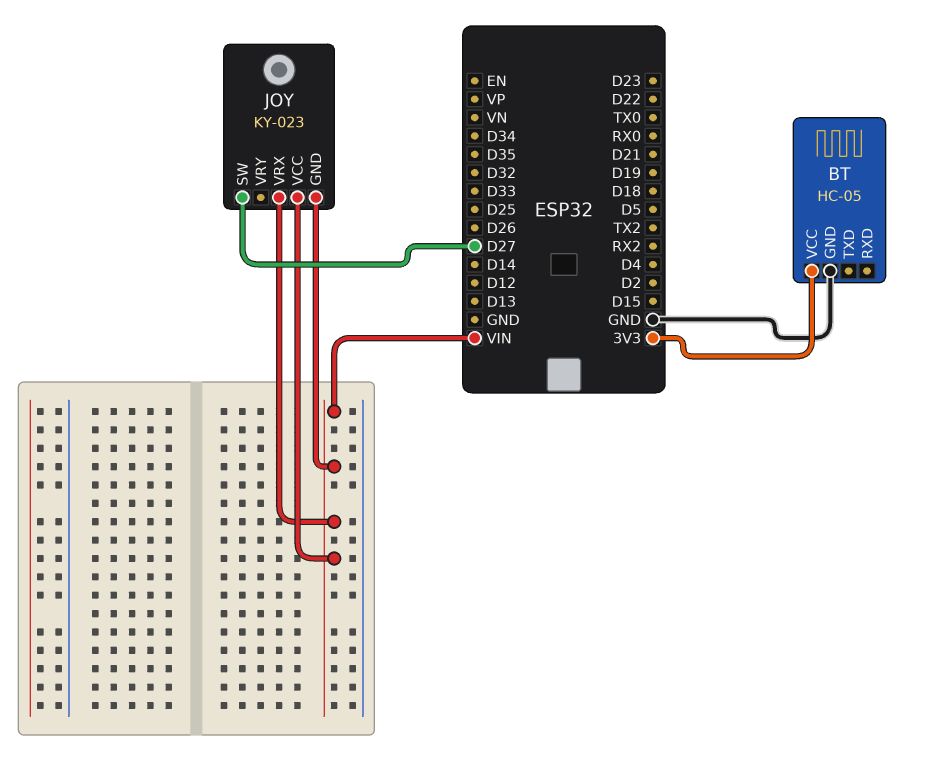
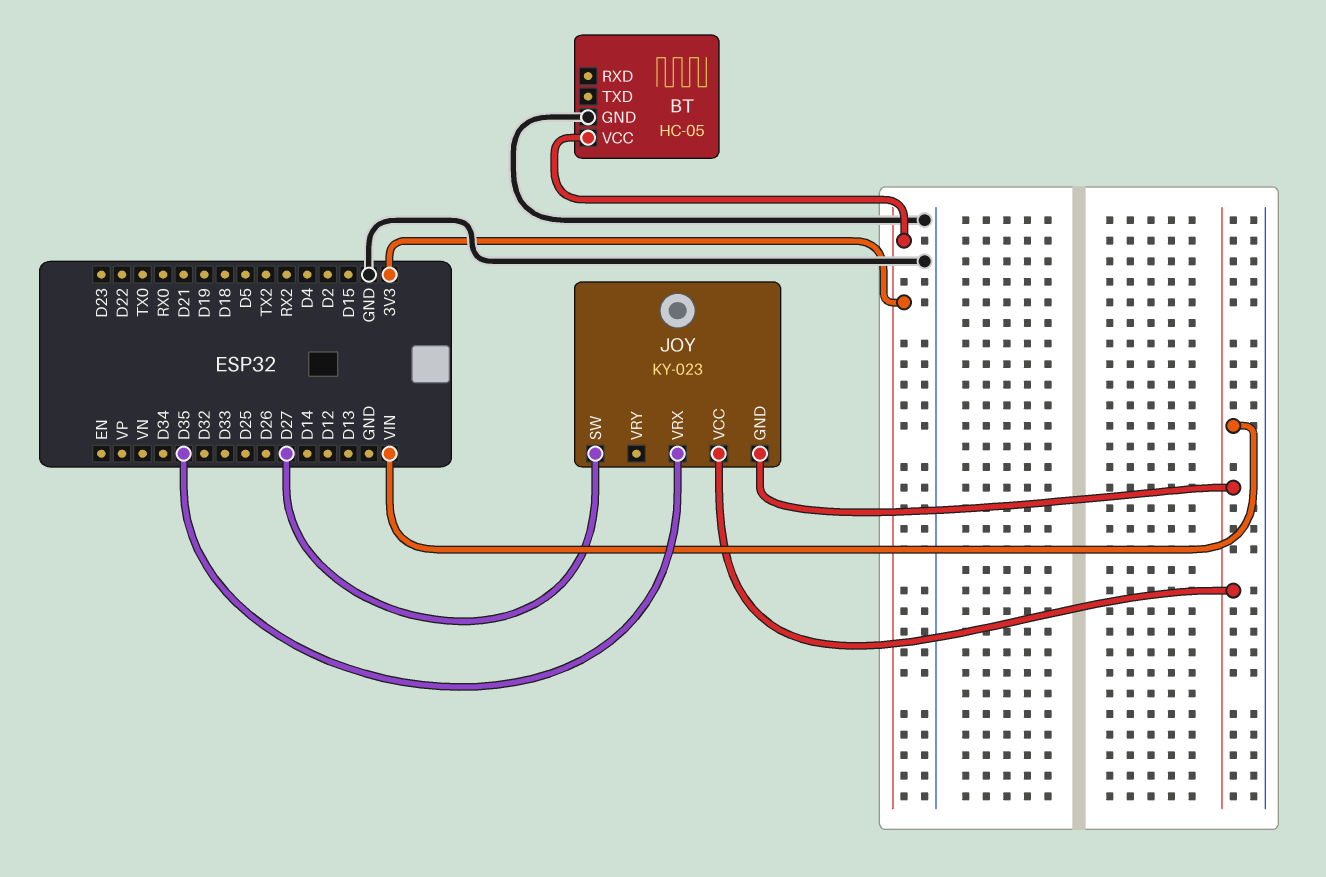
JOY pin VRX: VIN -> D35

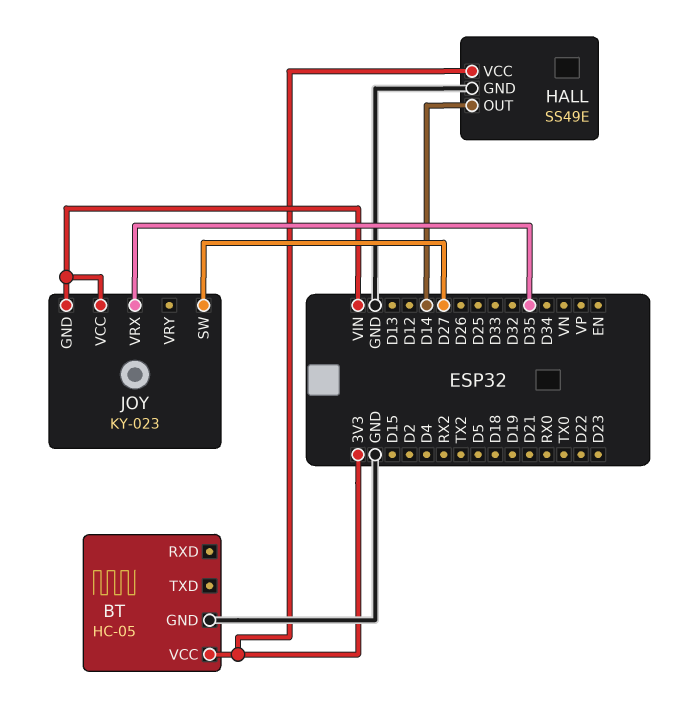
HALL: none -> SS49E
HALL pin GND: none -> GND
HALL pin OUT: none -> D14
HALL pin VCC: none -> 3V3

